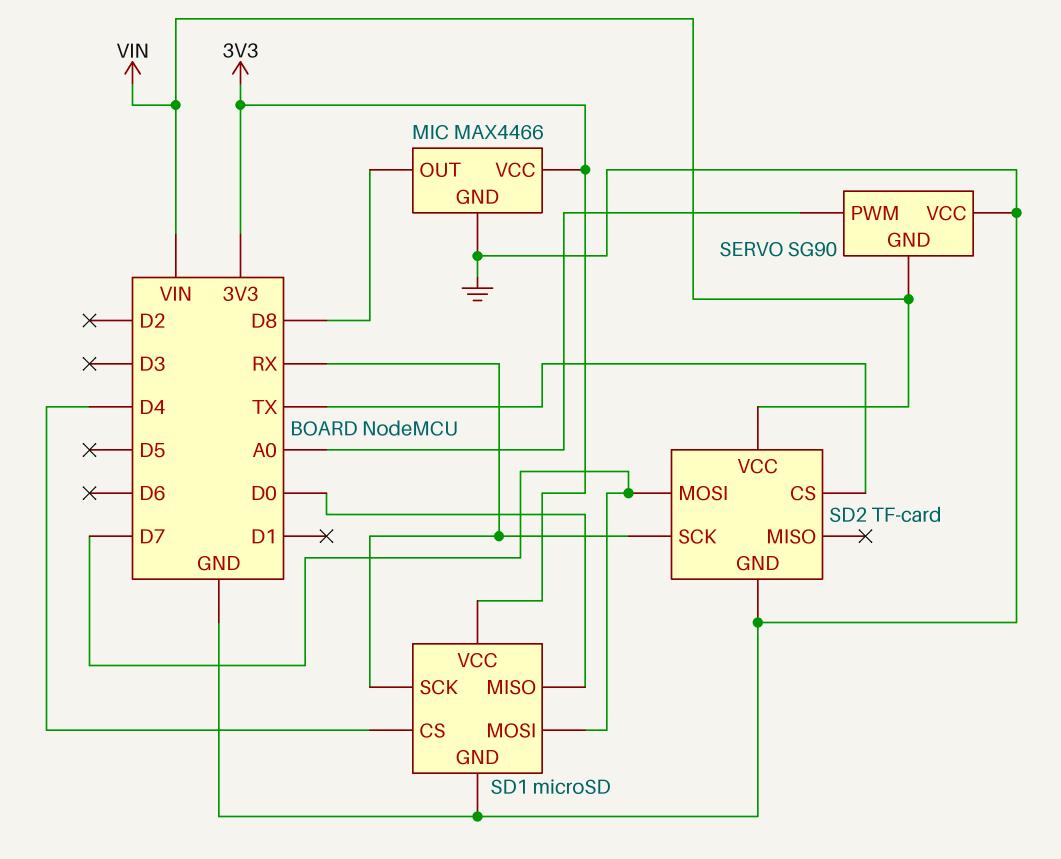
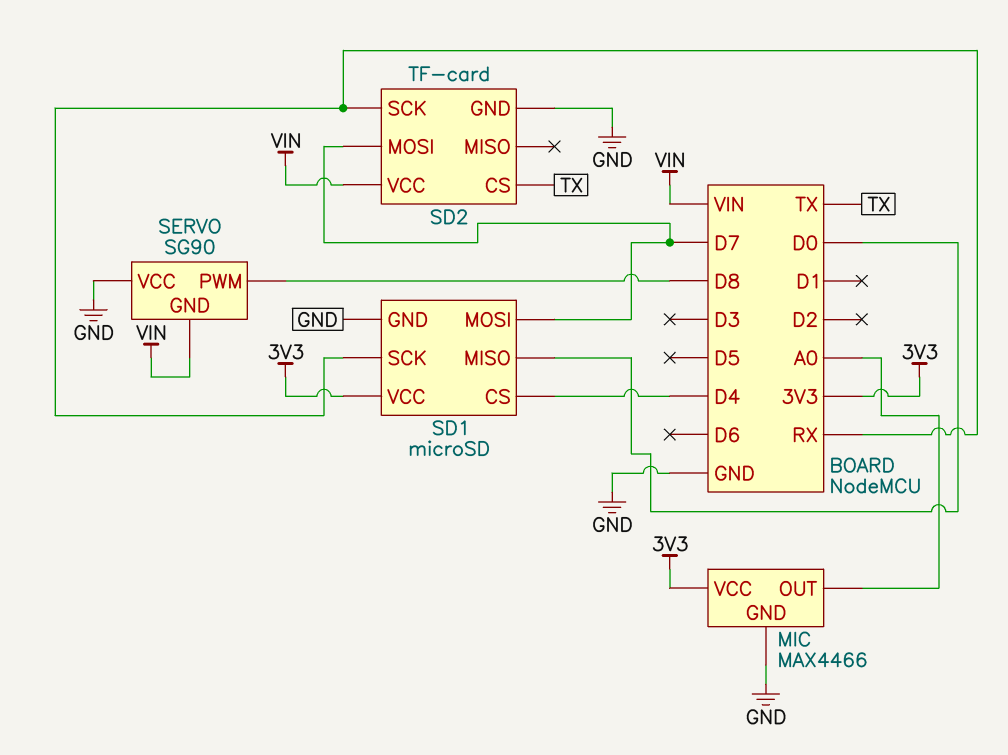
MIC pin OUT: D8 -> A0
SERVO pin PWM: A0 -> D8

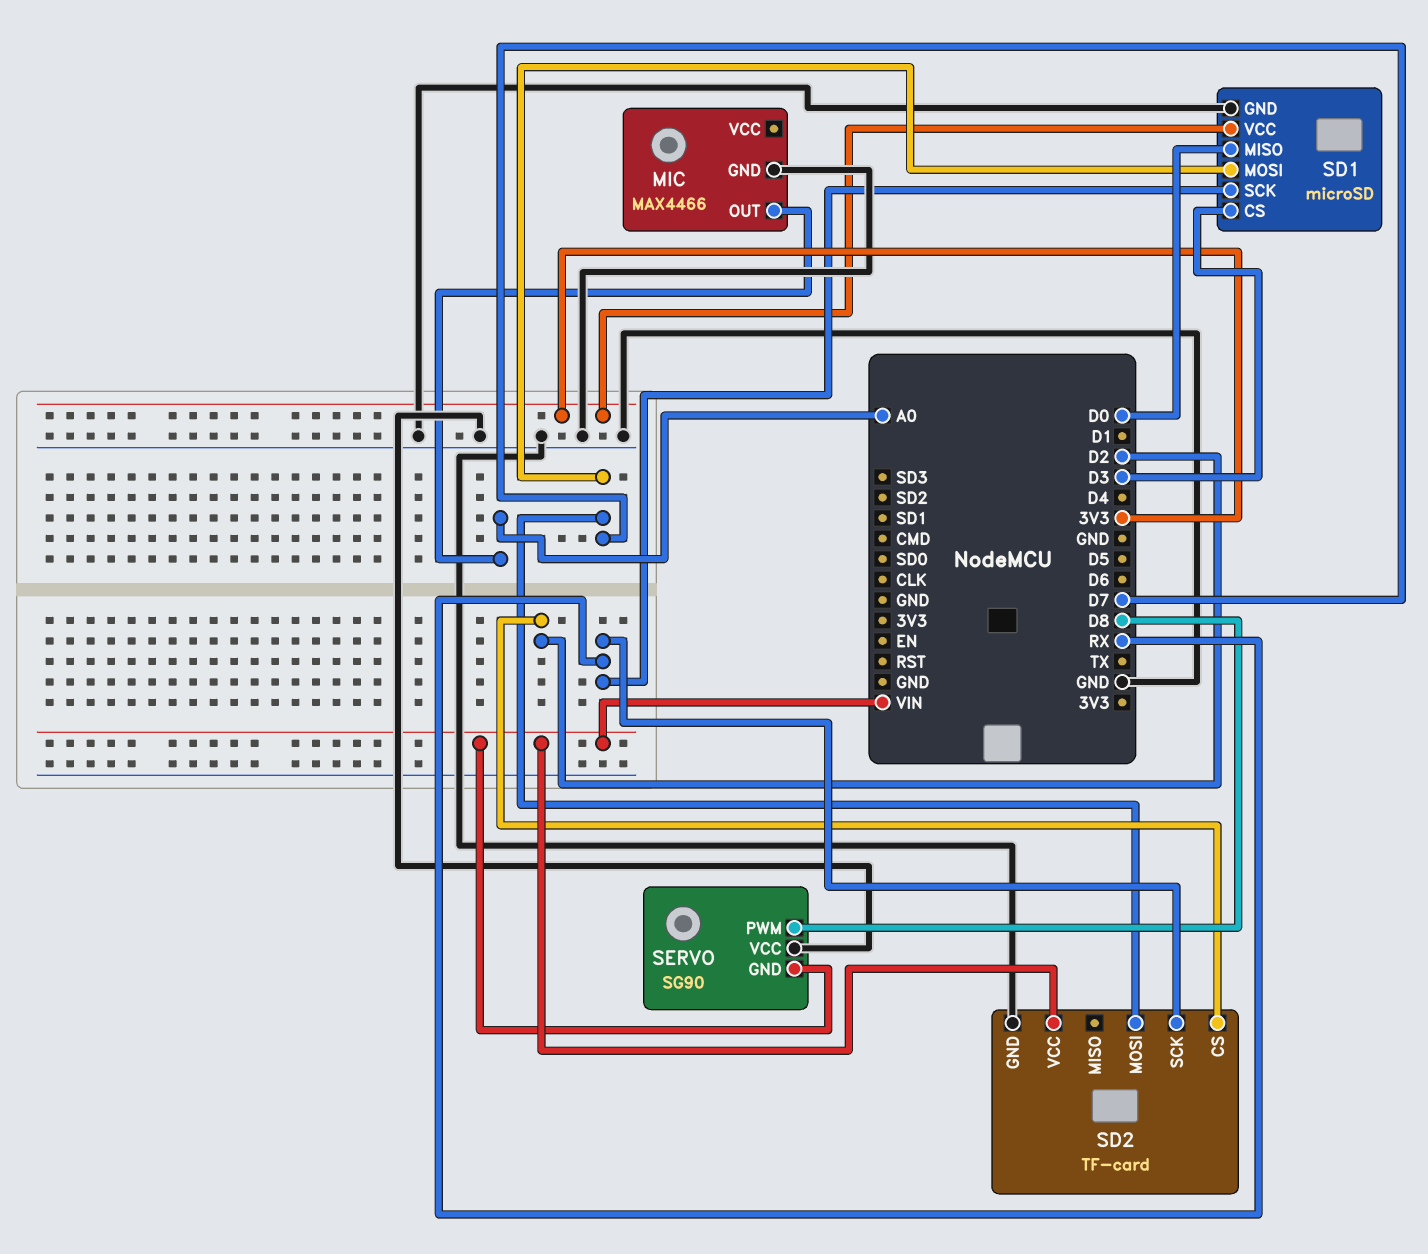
MIC pin VCC: 3V3 -> none
SD1 pin CS: D4 -> D3
SD2 pin CS: TX -> D2

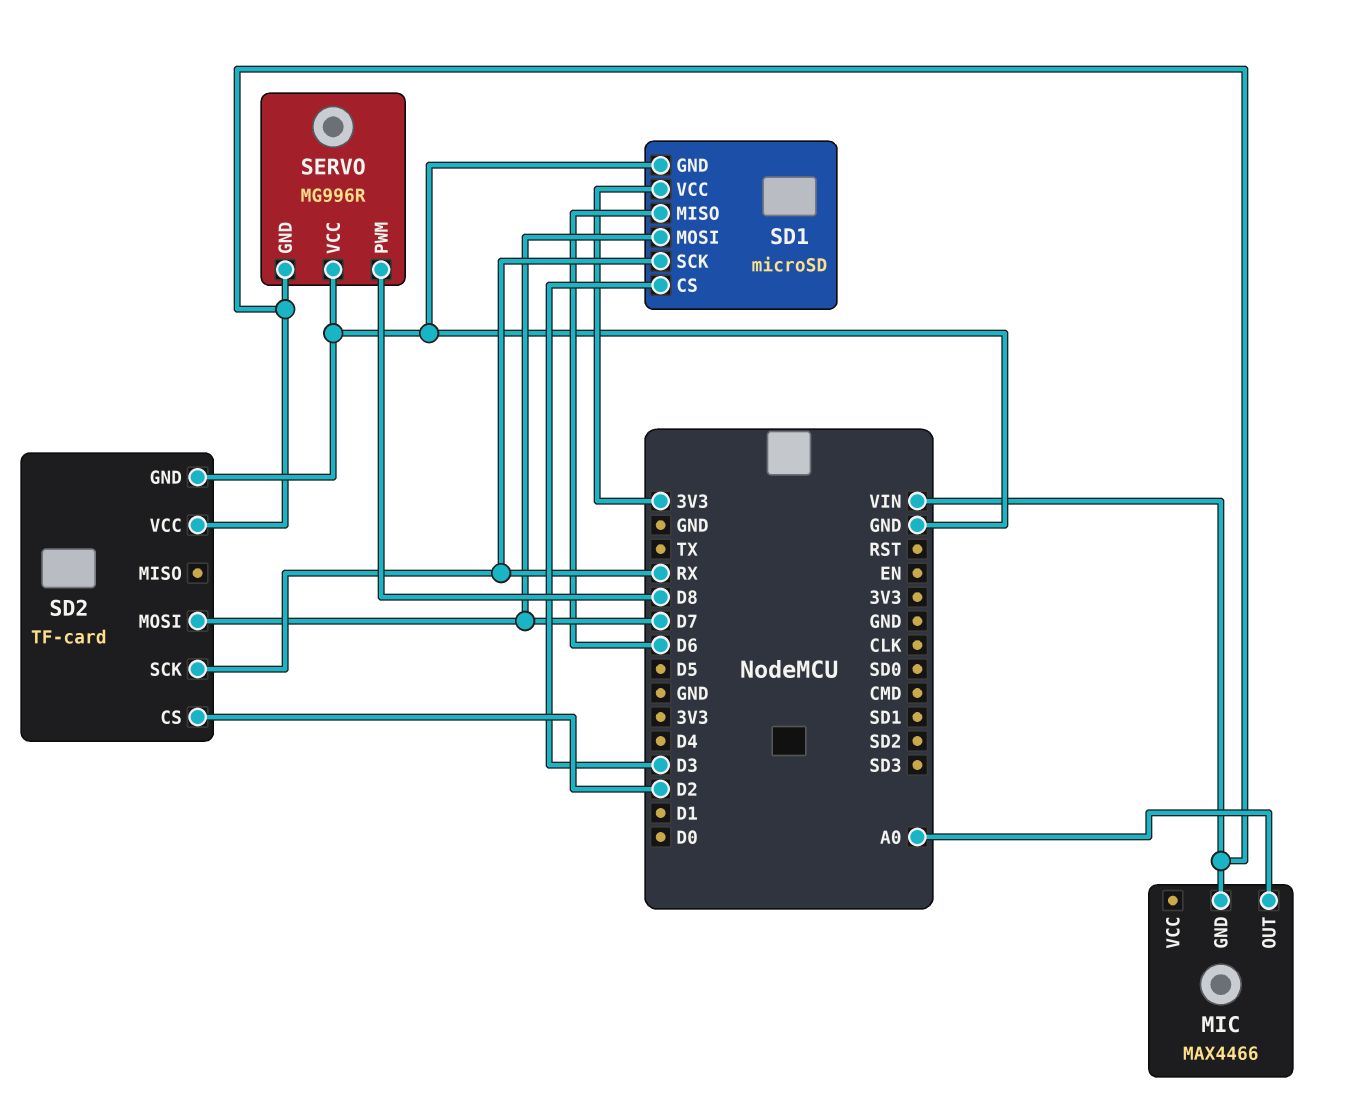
MIC pin GND: GND -> VIN
SD1 pin MISO: D0 -> D6
SERVO: SG90 -> MG996R

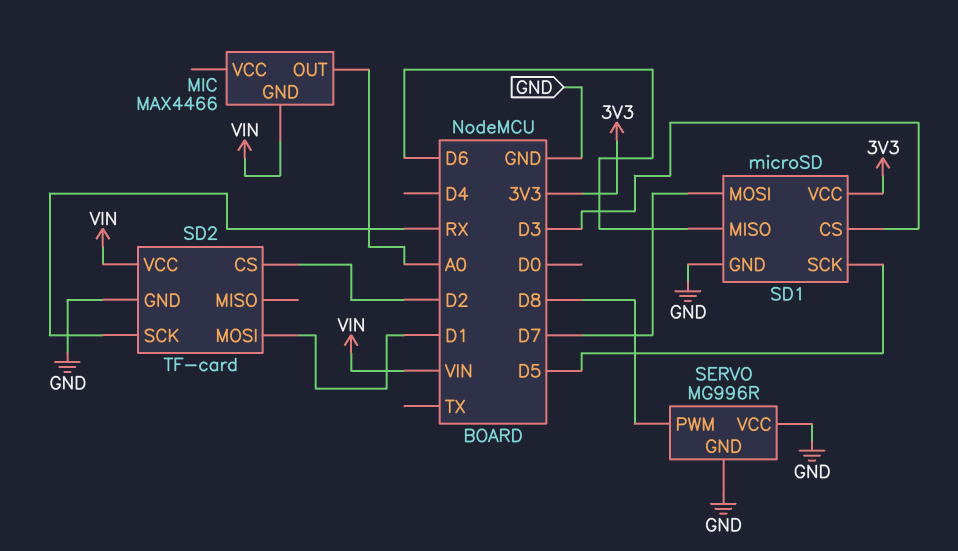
SD1 pin SCK: RX -> D5
SD2 pin MOSI: D7 -> D1
SERVO pin GND: VIN -> GND

